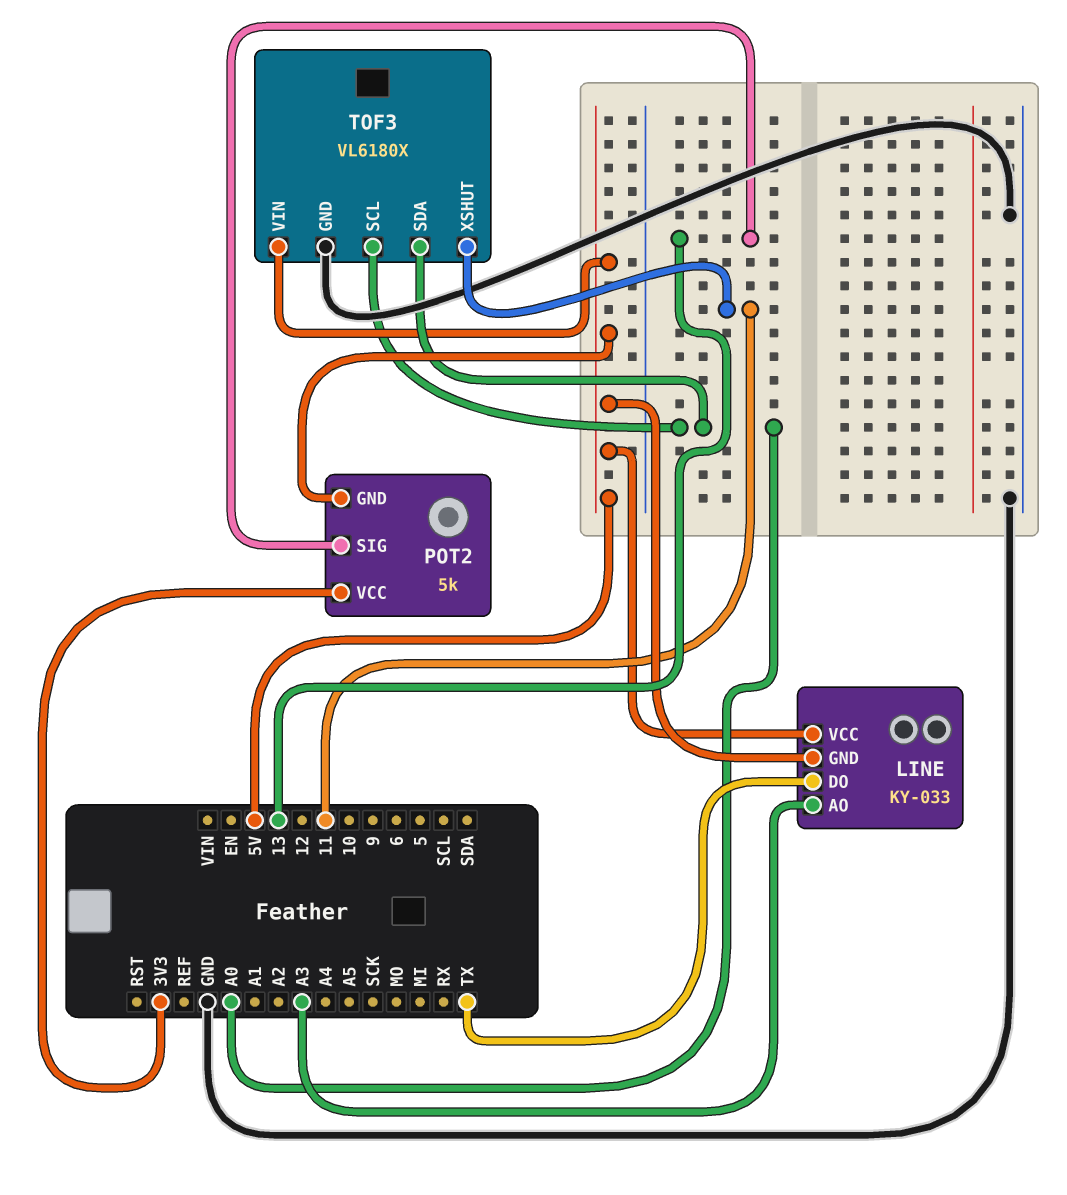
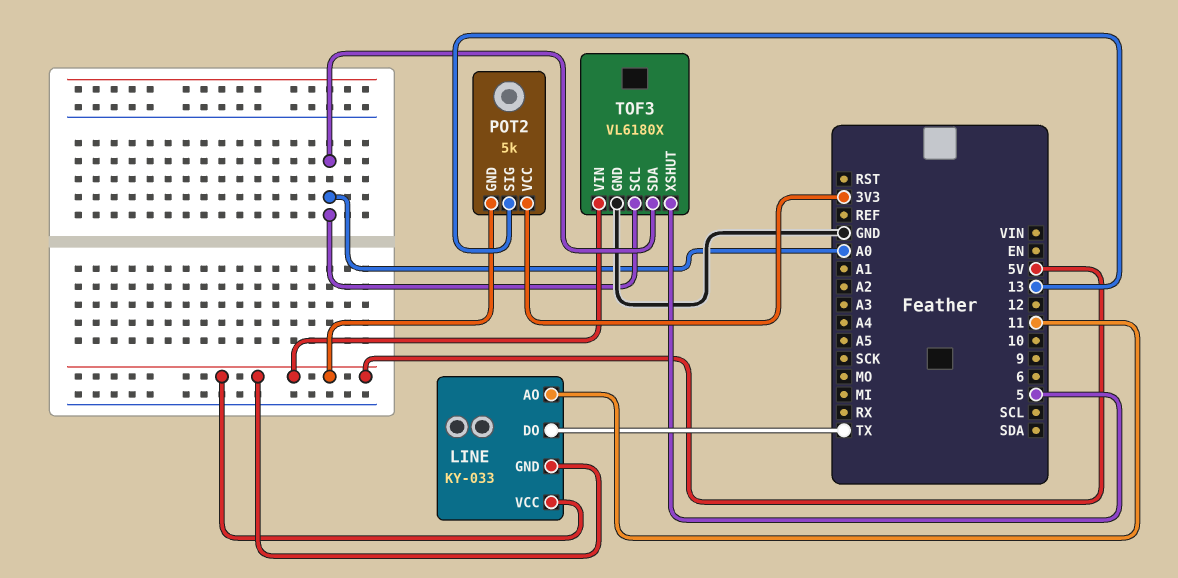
LINE pin AO: A3 -> 11
TOF3 pin XSHUT: 11 -> 5

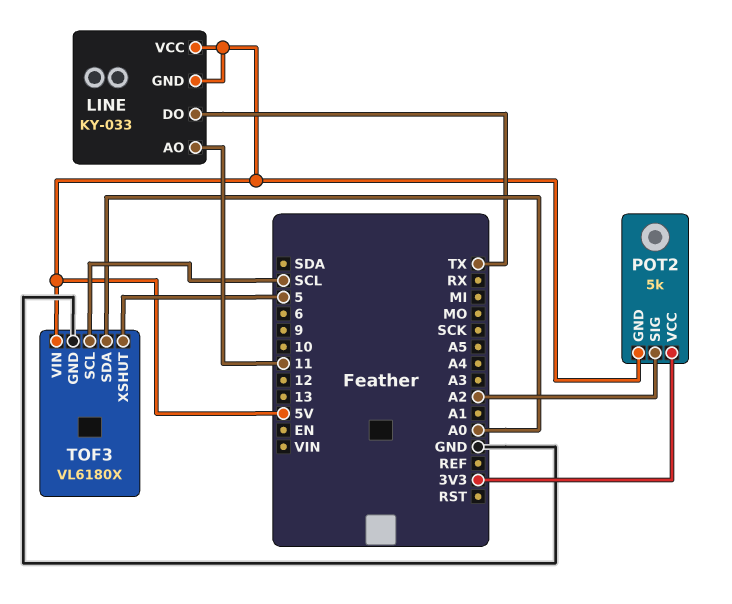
POT2 pin SIG: 13 -> A2
TOF3 pin SCL: A0 -> SCL

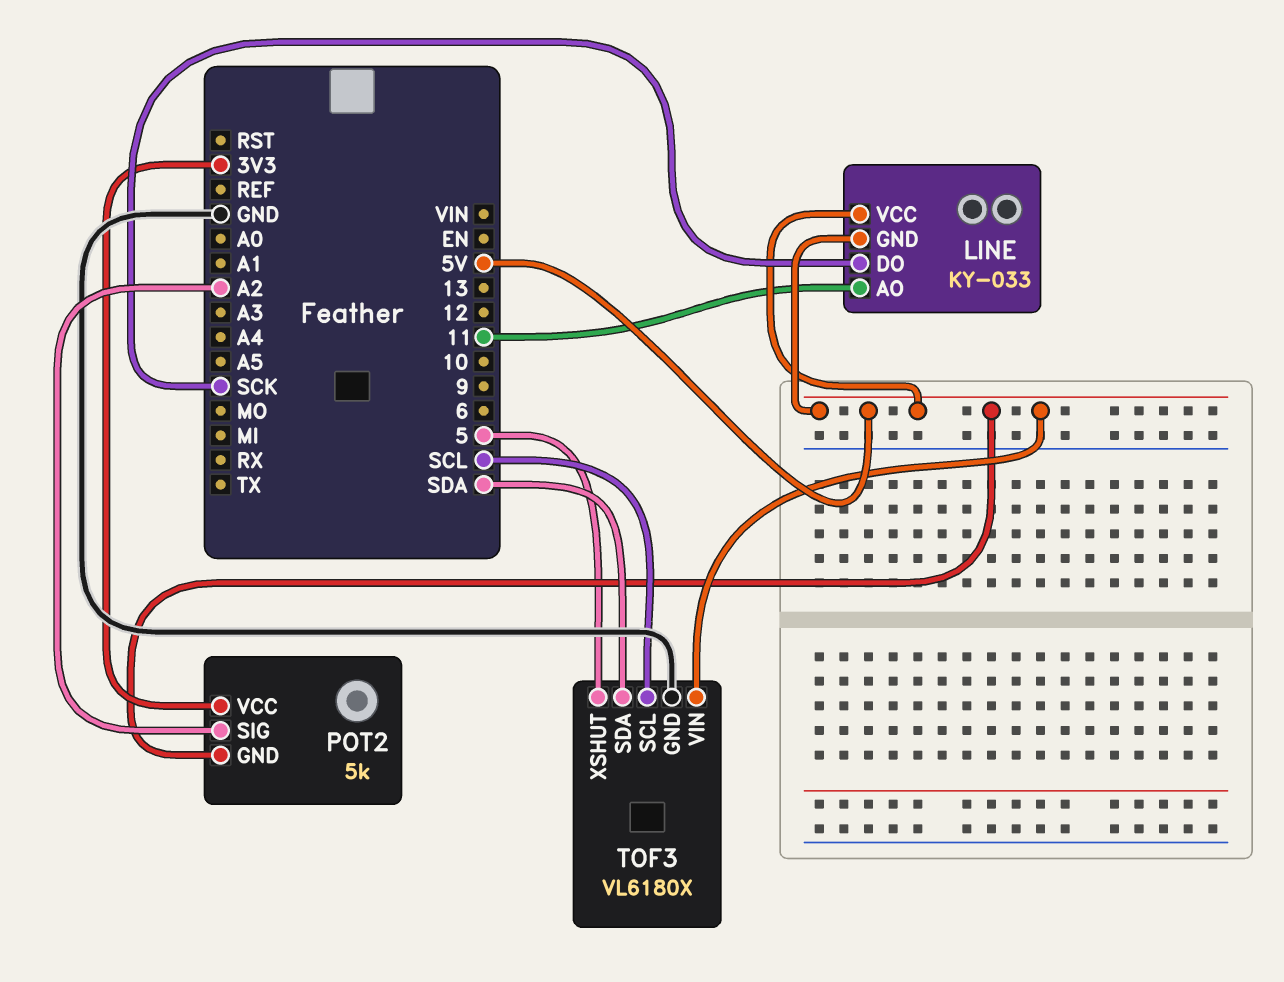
LINE pin DO: TX -> SCK
TOF3 pin SDA: A0 -> SDA

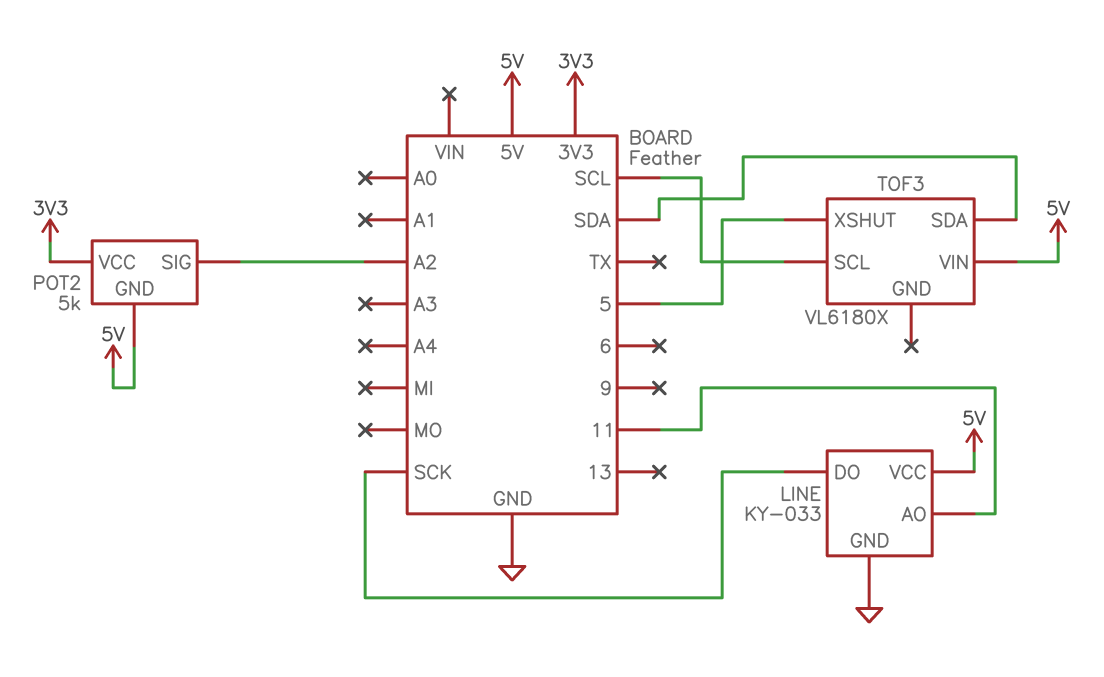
LINE pin GND: 5V -> GND
TOF3 pin GND: GND -> none

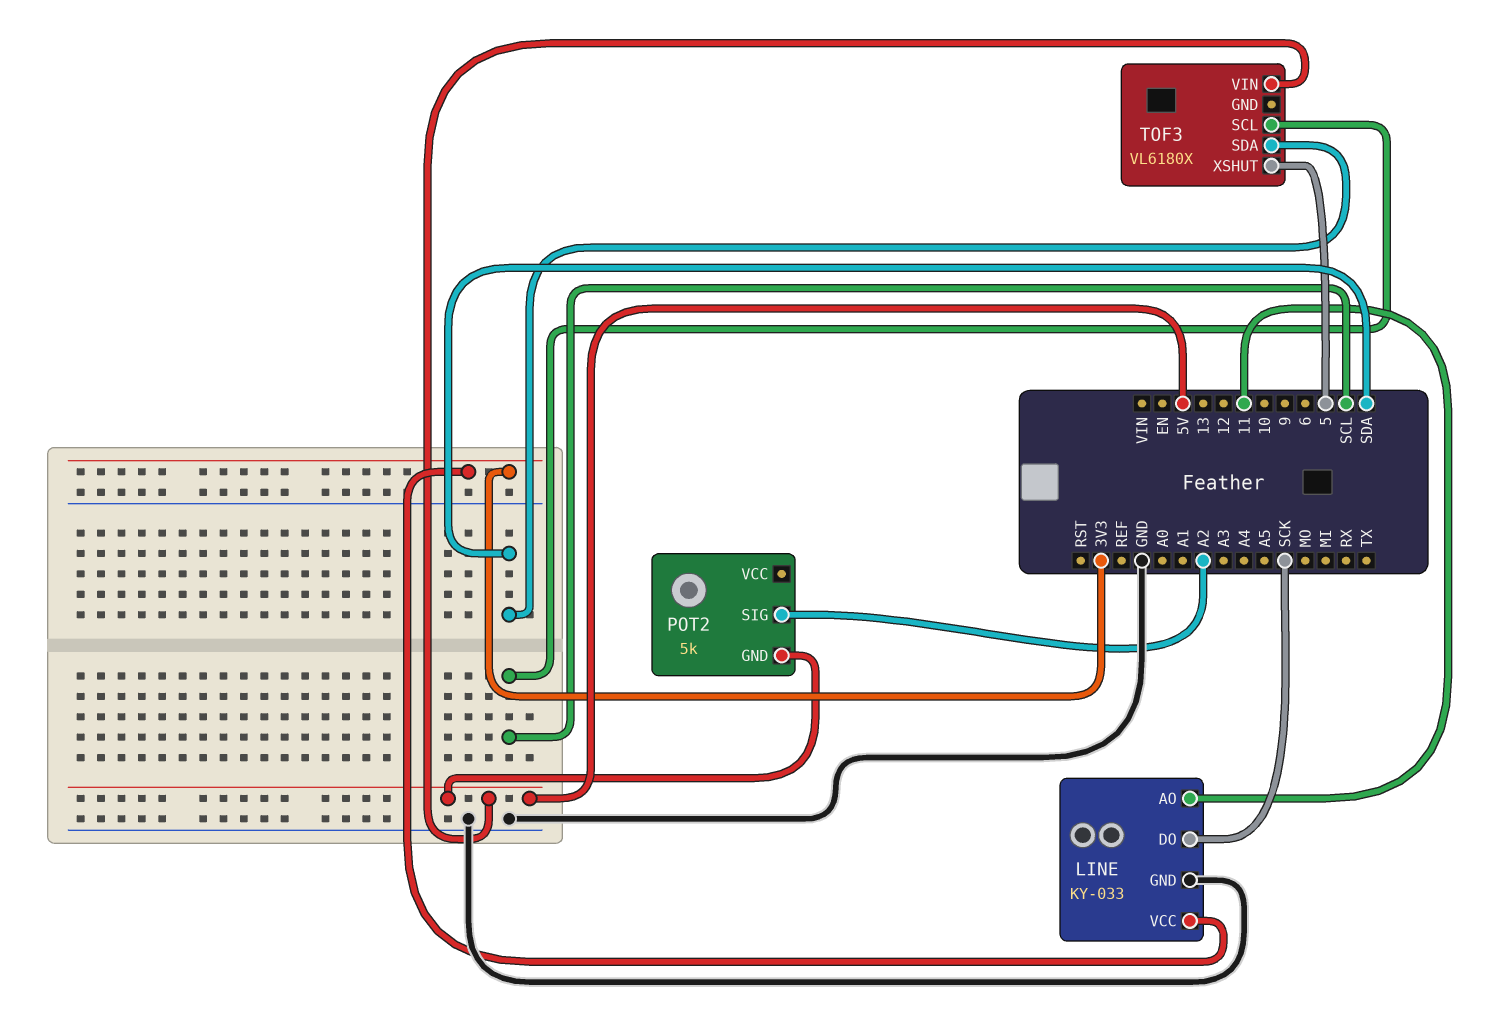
LINE pin VCC: 5V -> 3V3
POT2 pin VCC: 3V3 -> none

